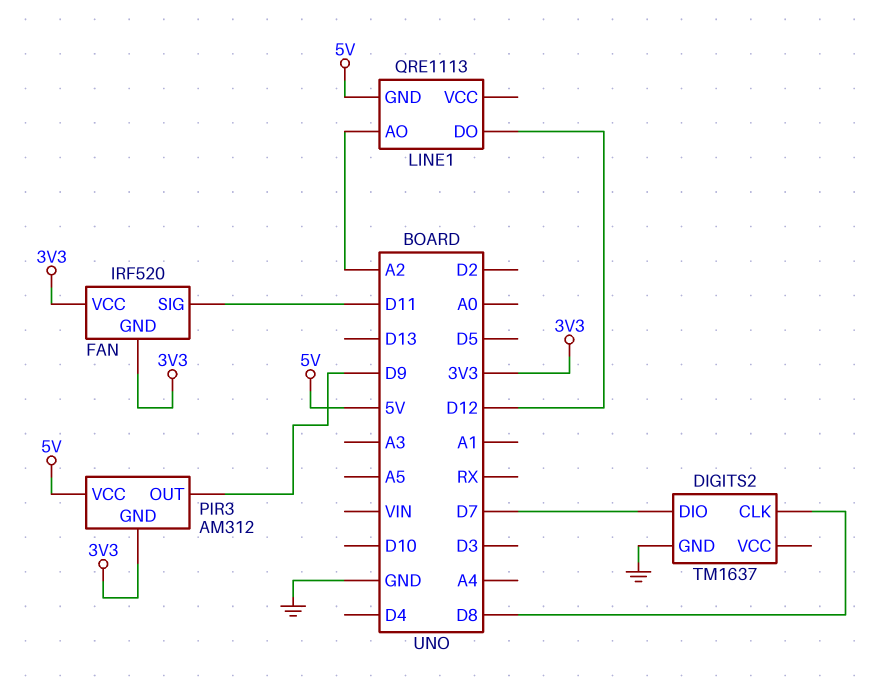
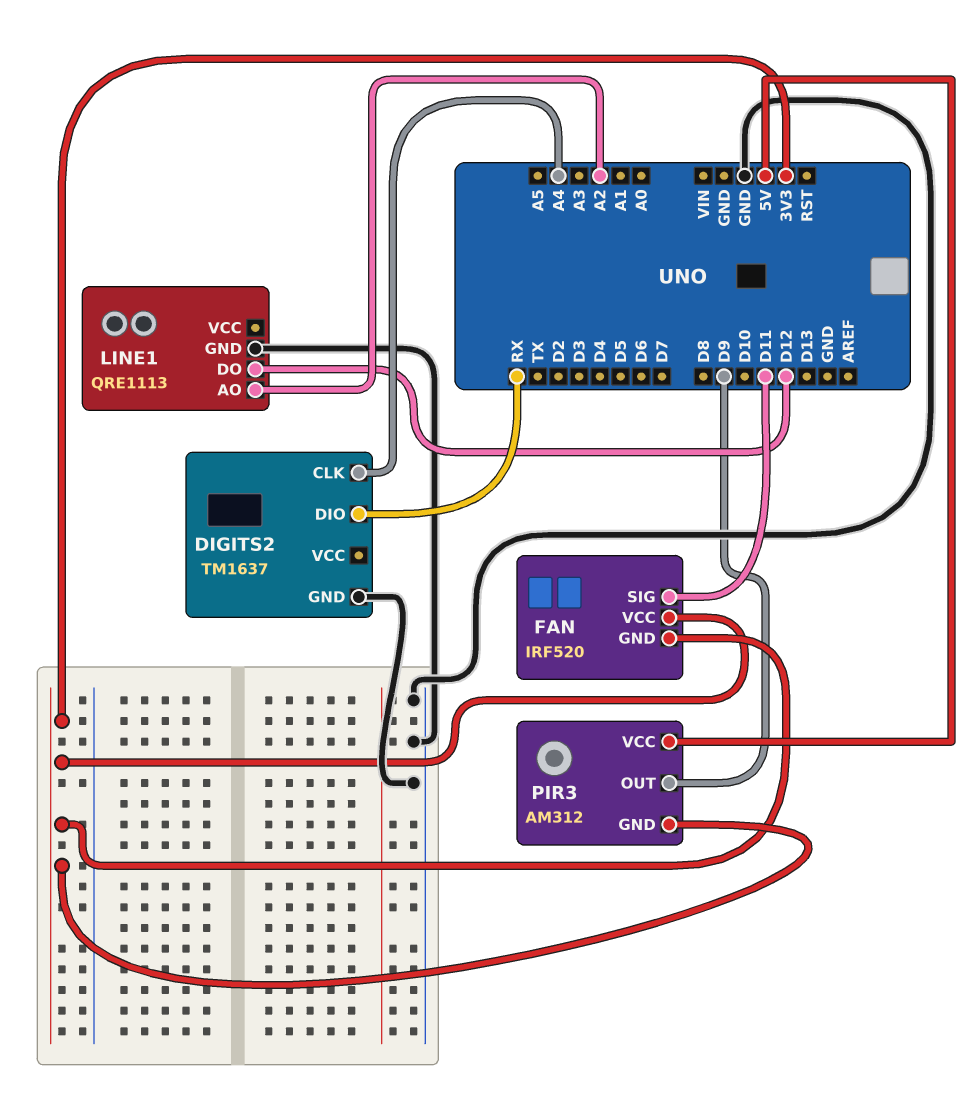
DIGITS2 pin CLK: D8 -> A4
DIGITS2 pin DIO: D7 -> RX
LINE1 pin GND: 5V -> GND

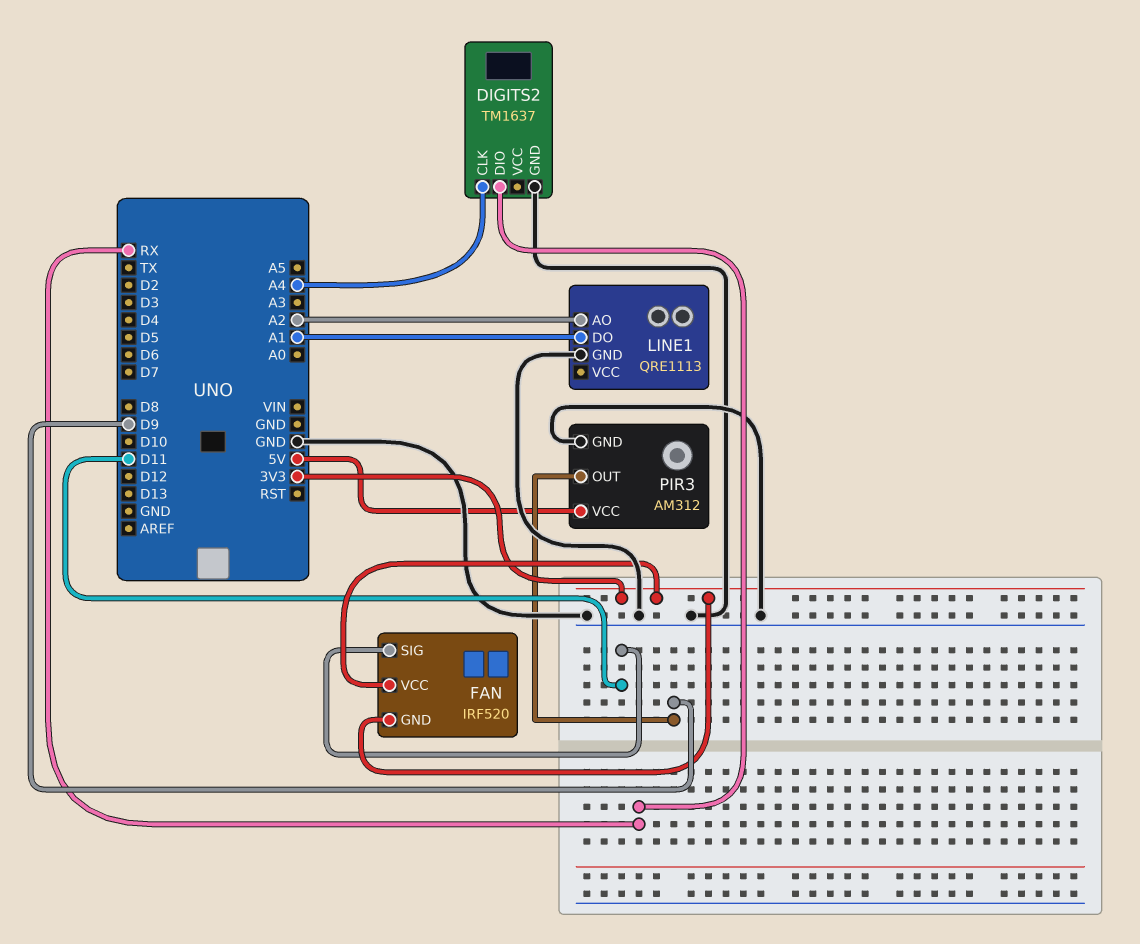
LINE1 pin DO: D12 -> A1
PIR3 pin GND: 3V3 -> GND

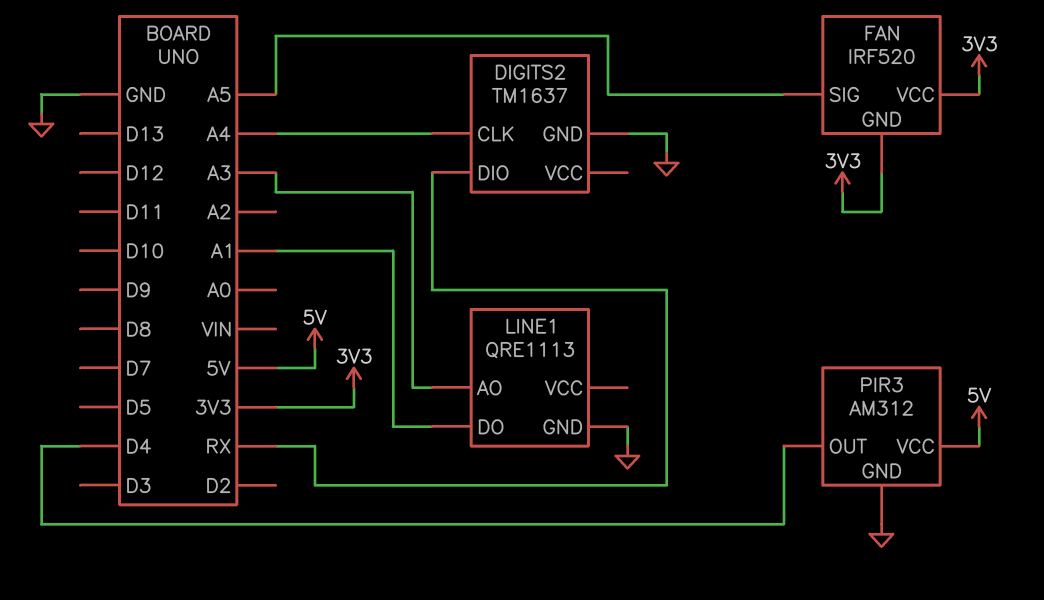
FAN pin SIG: D11 -> A5
LINE1 pin AO: A2 -> A3
PIR3 pin OUT: D9 -> D4

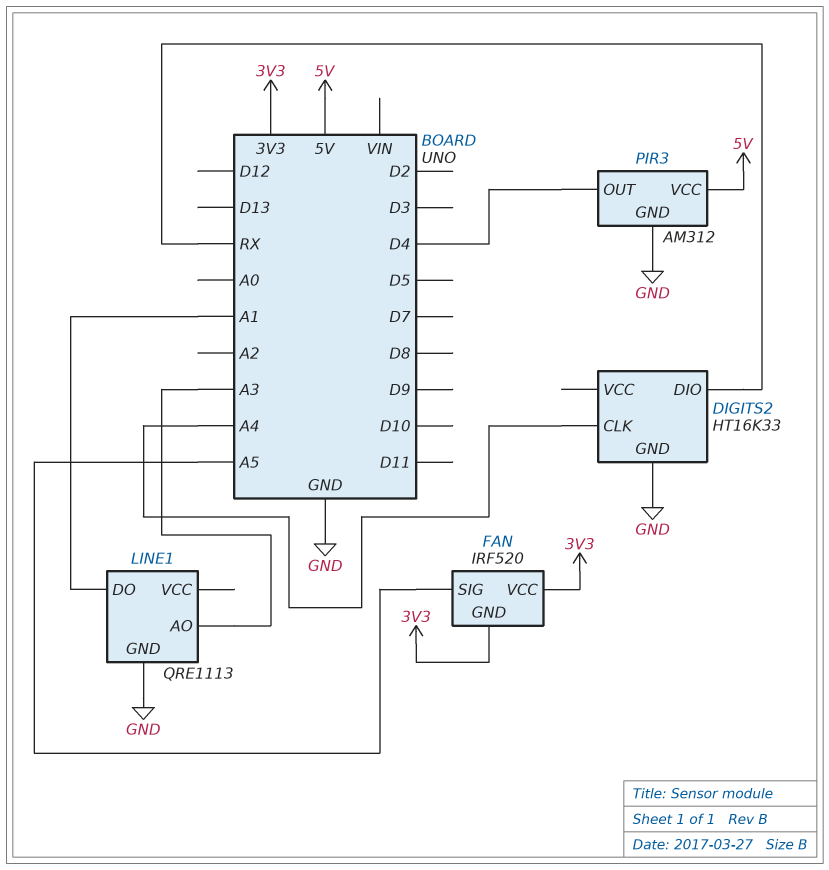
DIGITS2: TM1637 -> HT16K33

